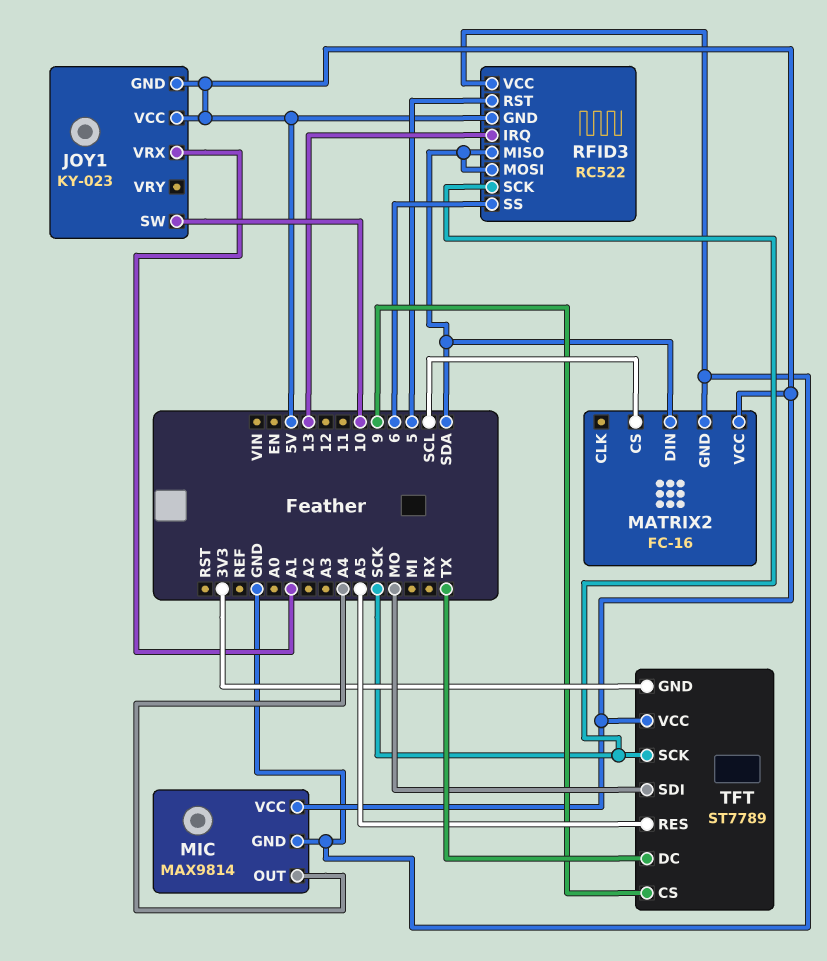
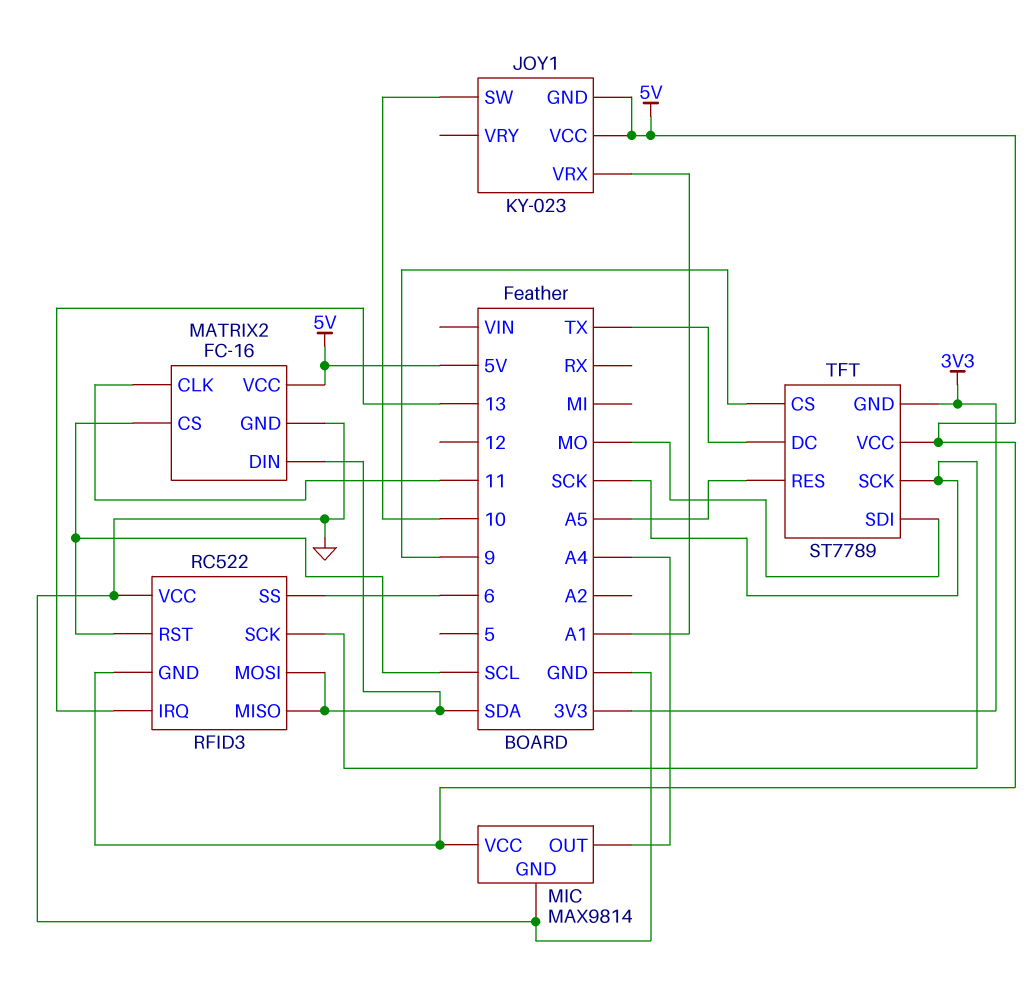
MATRIX2 pin CLK: none -> 11
RFID3 pin RST: 5 -> SCL

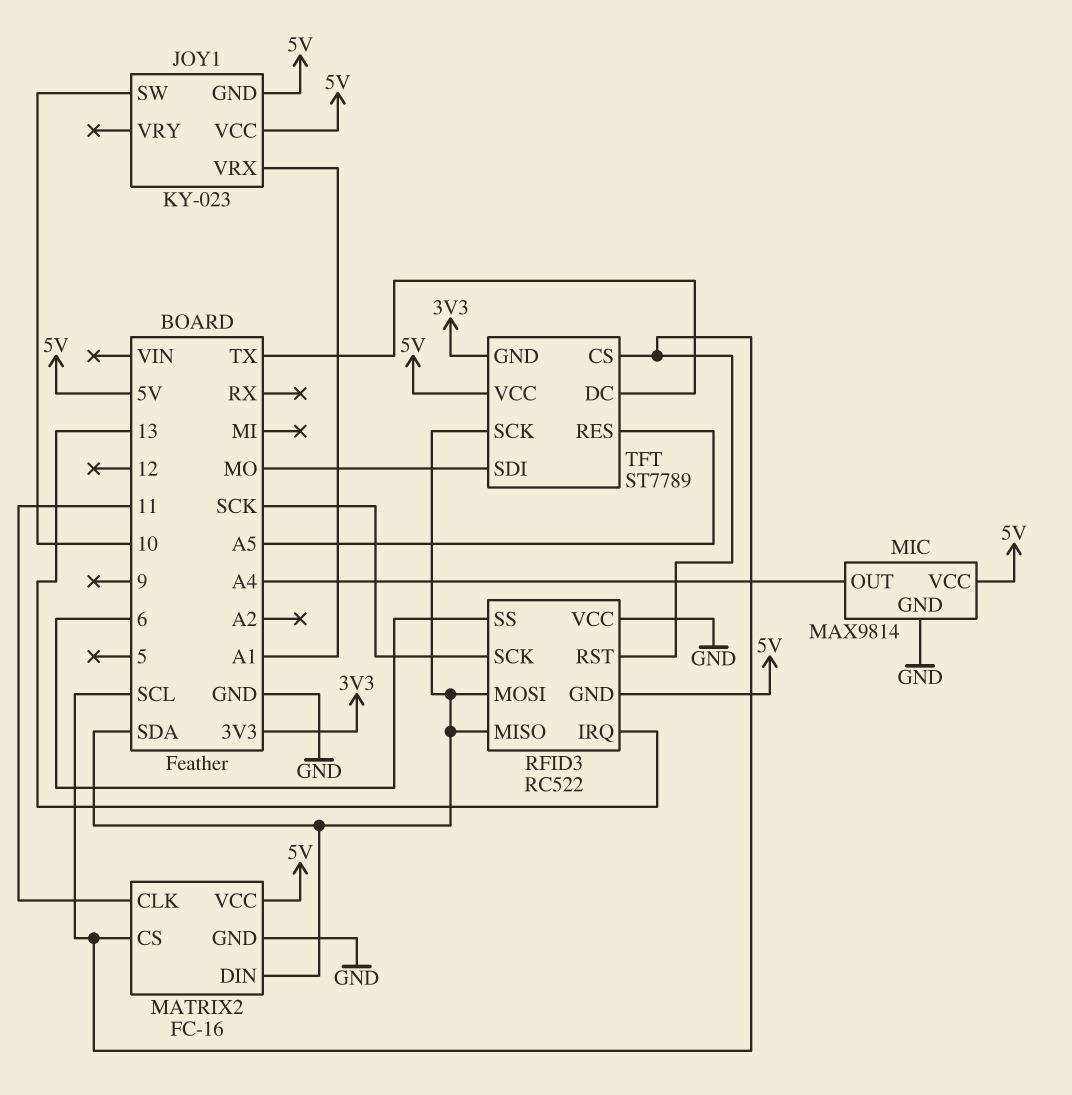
TFT pin CS: 9 -> SCL
TFT pin SCK: SCK -> SDA

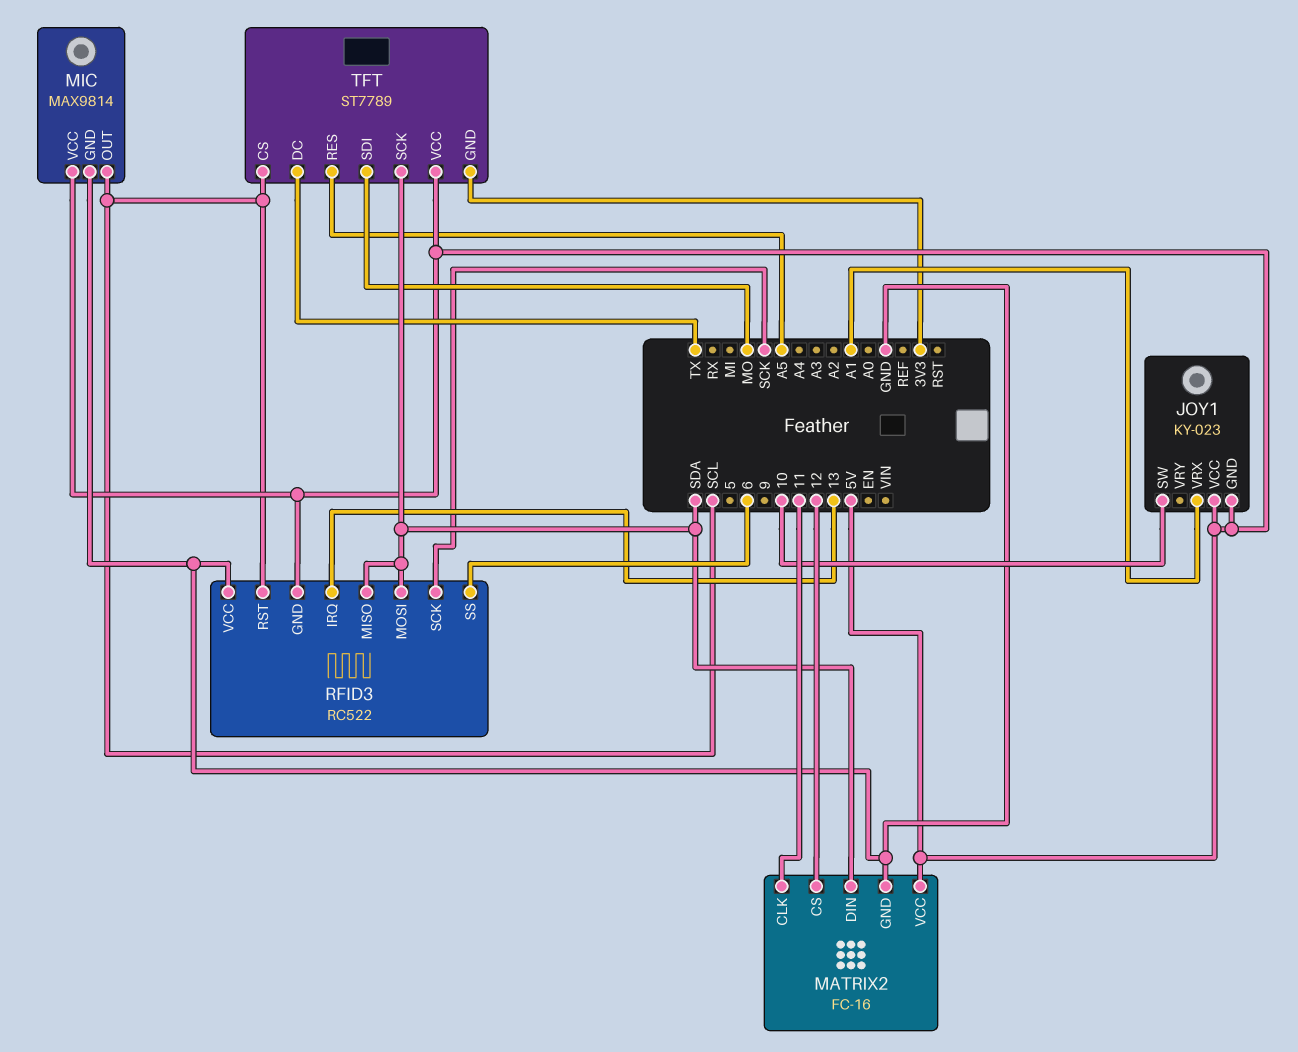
MATRIX2 pin CS: SCL -> 12
MIC pin OUT: A4 -> SCL

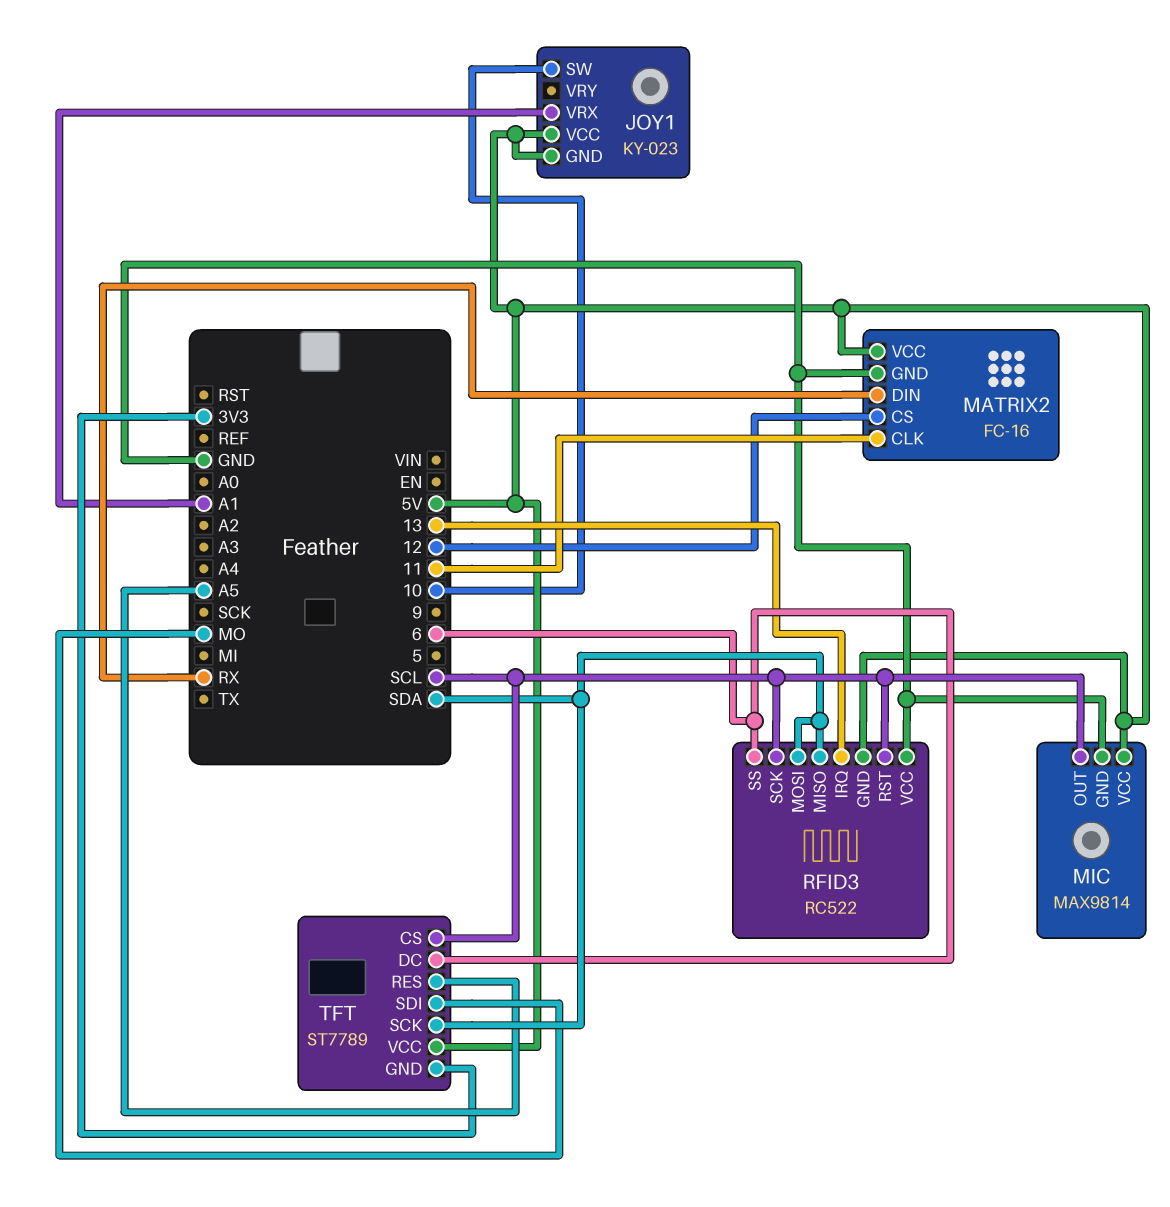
MATRIX2 pin DIN: SDA -> RX
RFID3 pin SCK: SCK -> SCL
TFT pin DC: TX -> 6

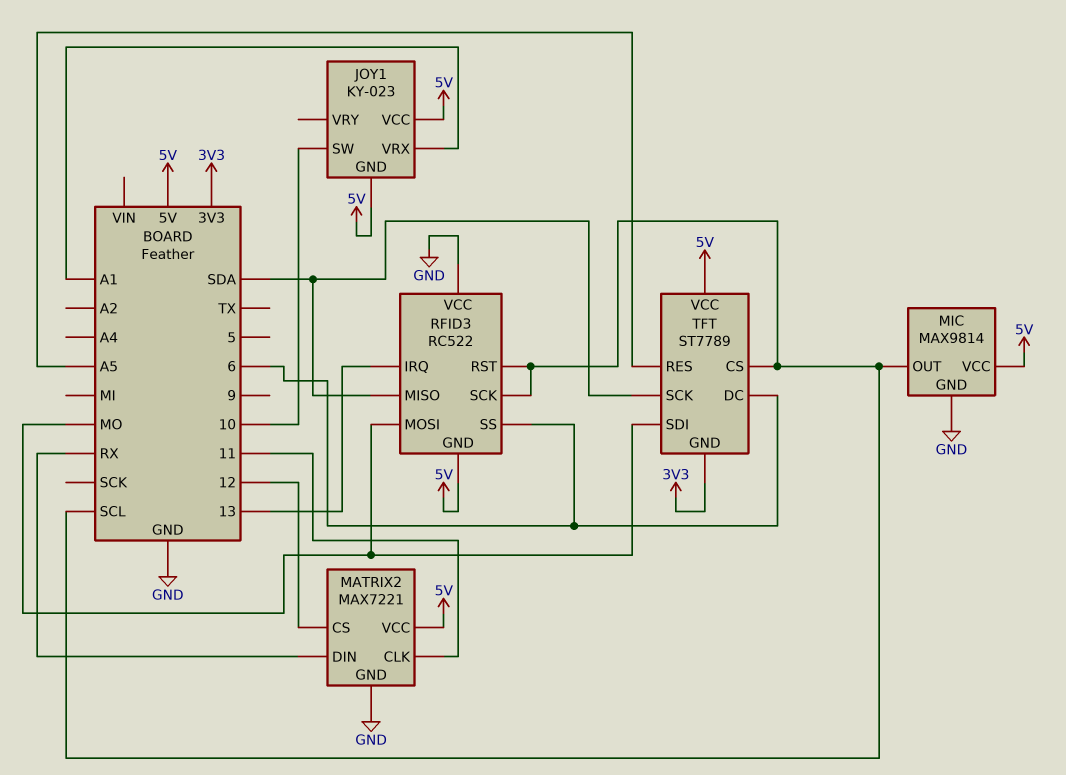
MATRIX2: FC-16 -> MAX7221
RFID3 pin MOSI: SDA -> MO

